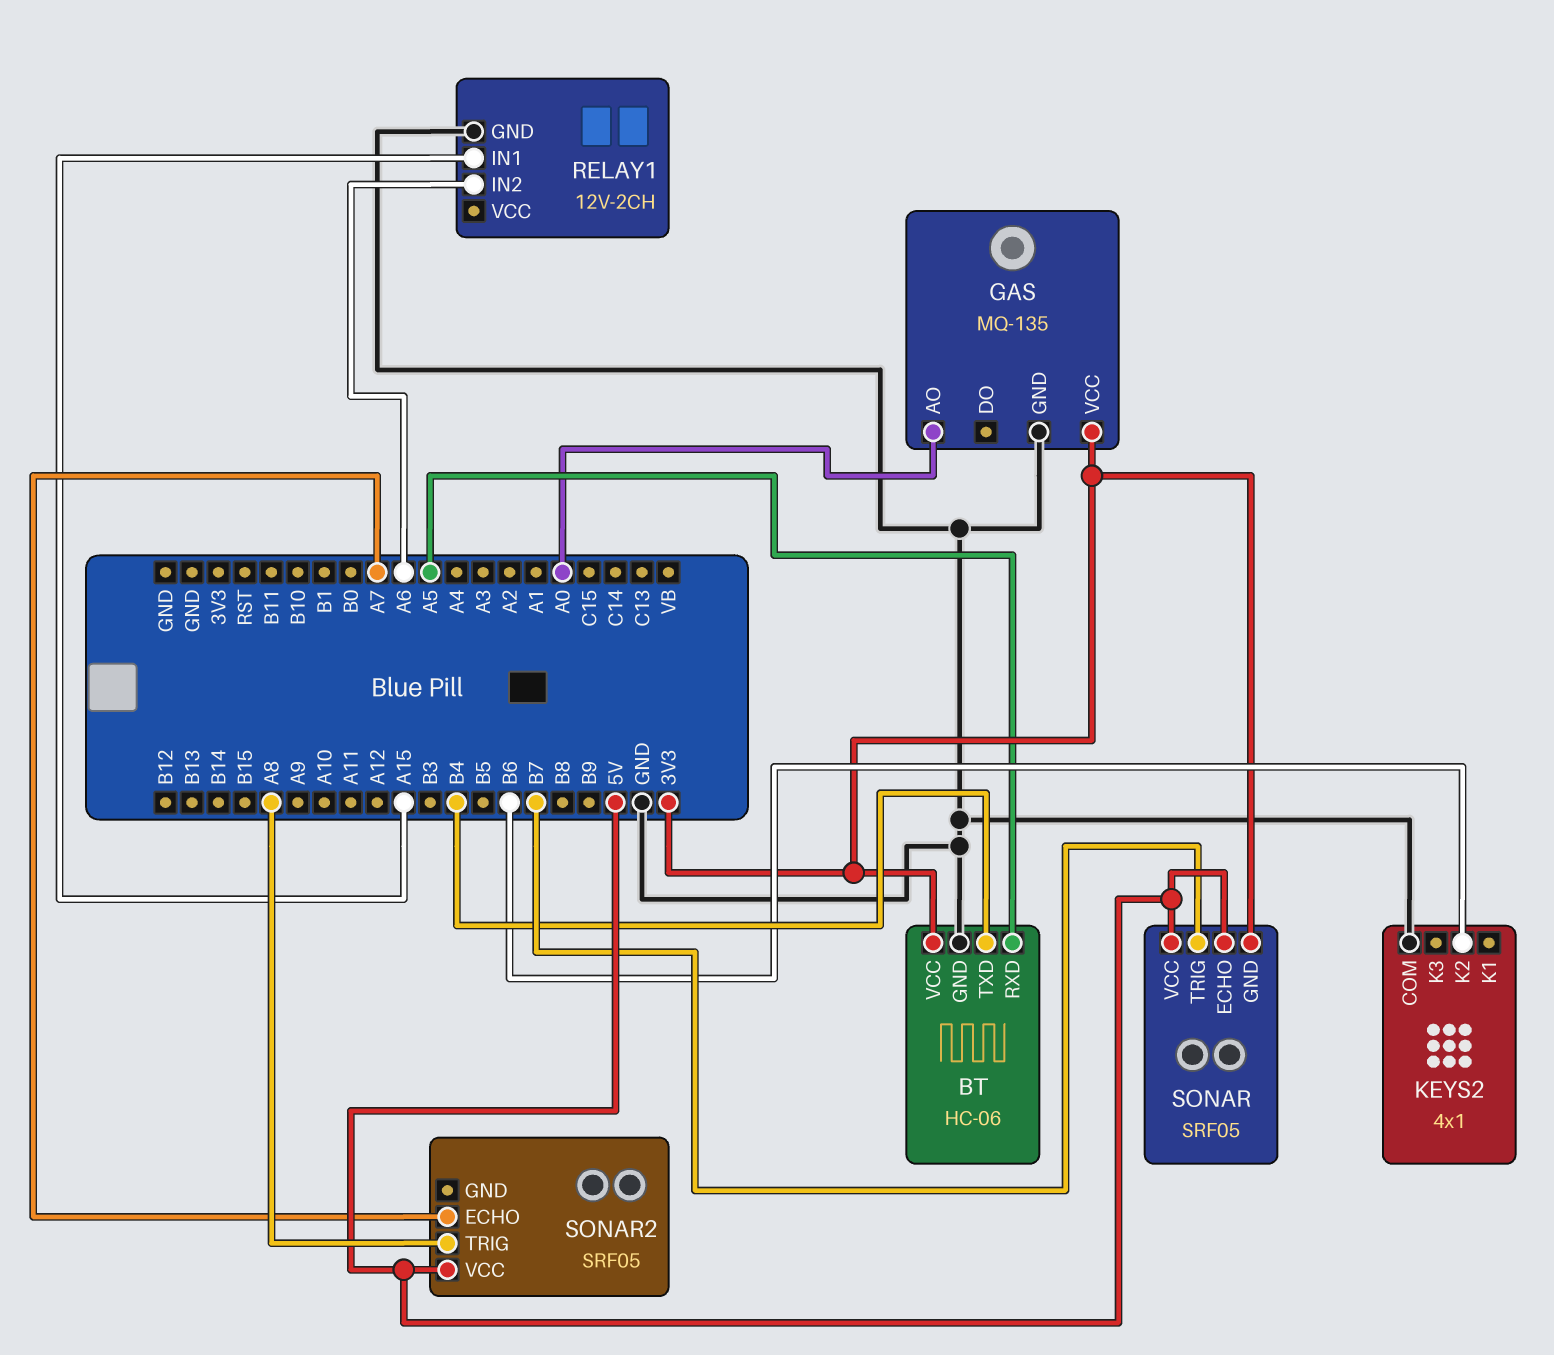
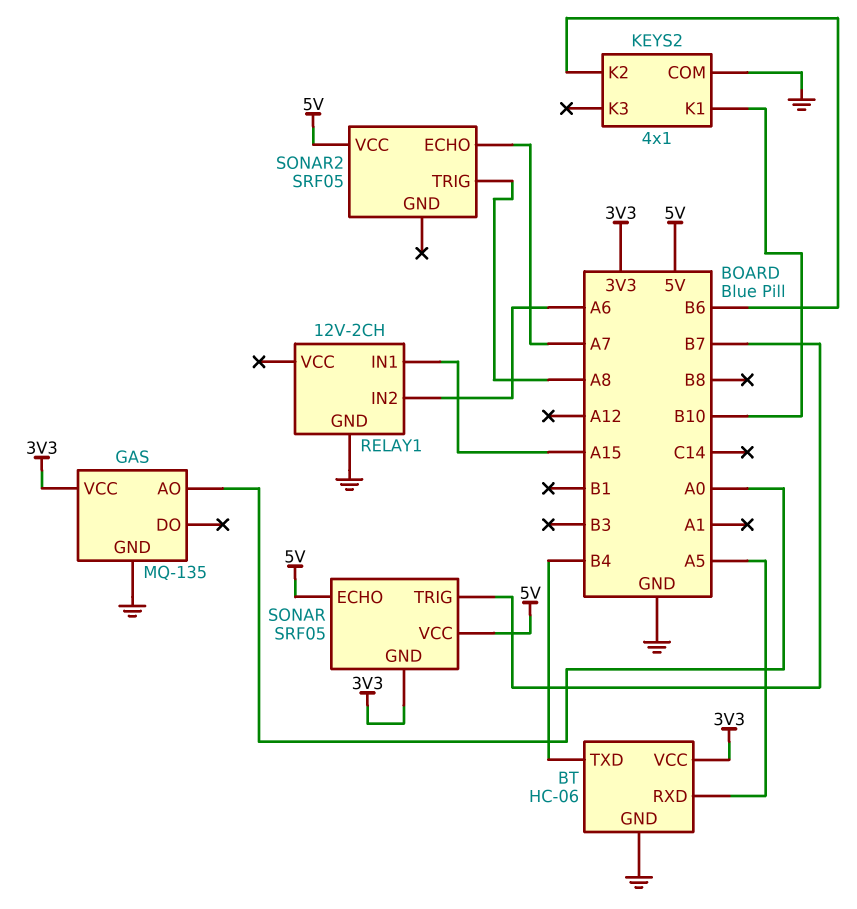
KEYS2 pin K1: none -> B10

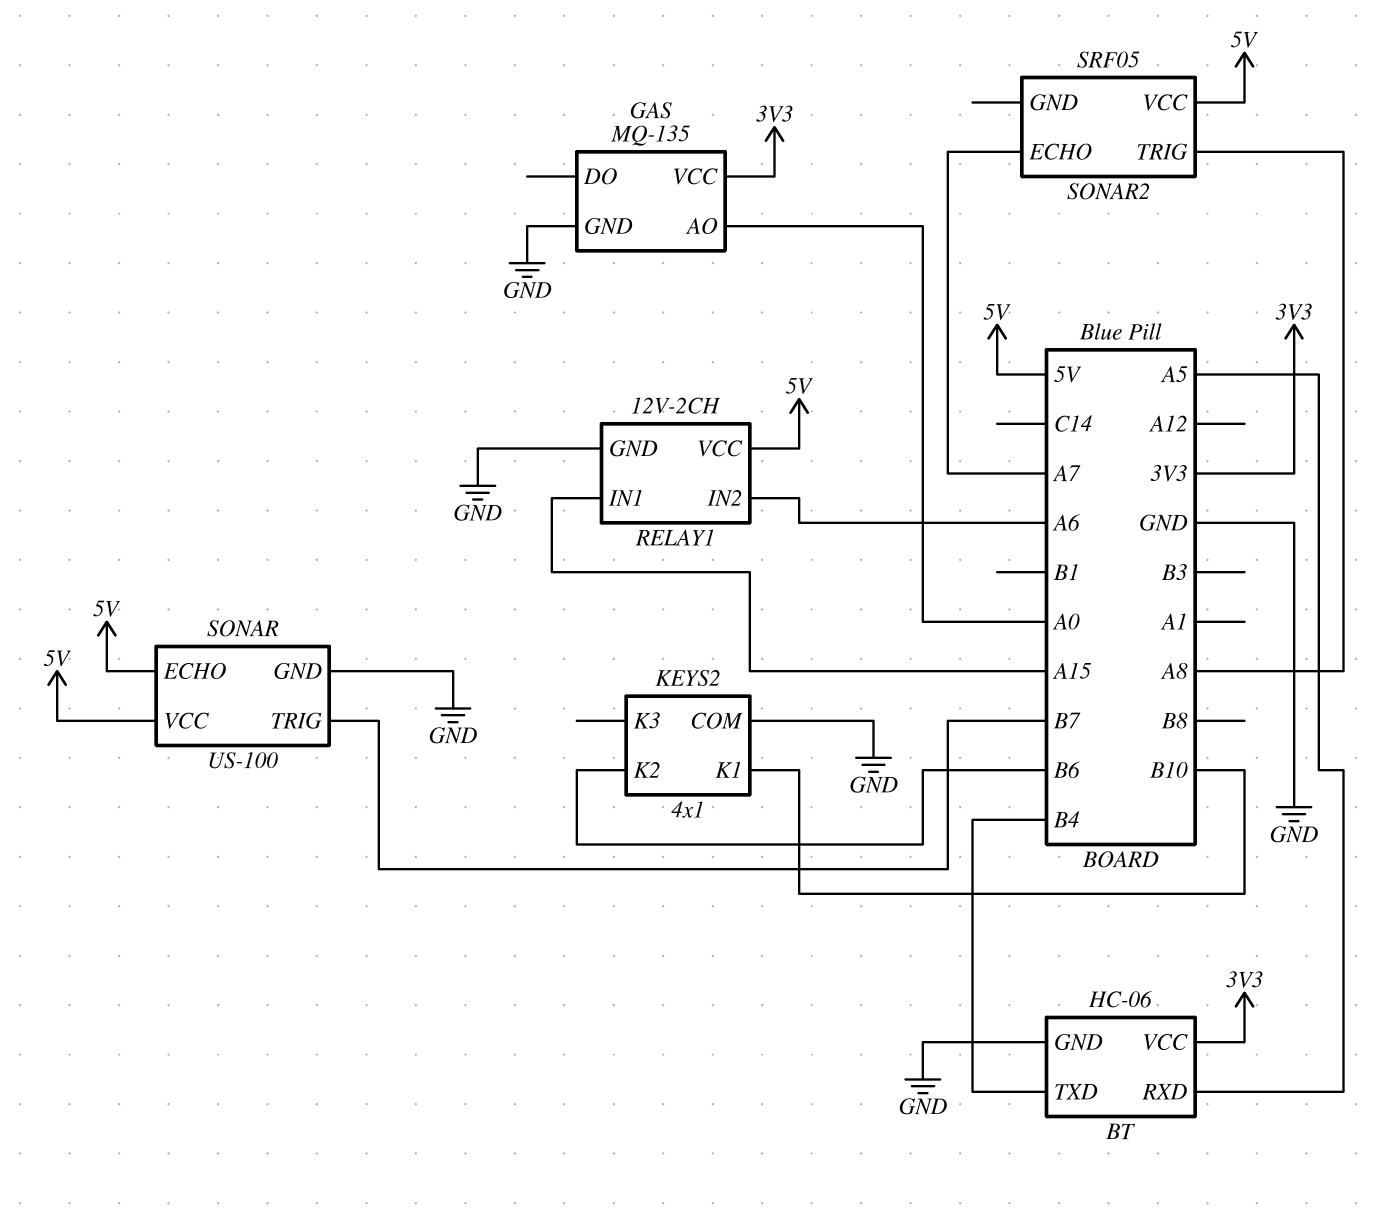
RELAY1 pin VCC: none -> 5V
SONAR: SRF05 -> US-100
SONAR pin GND: 3V3 -> GND

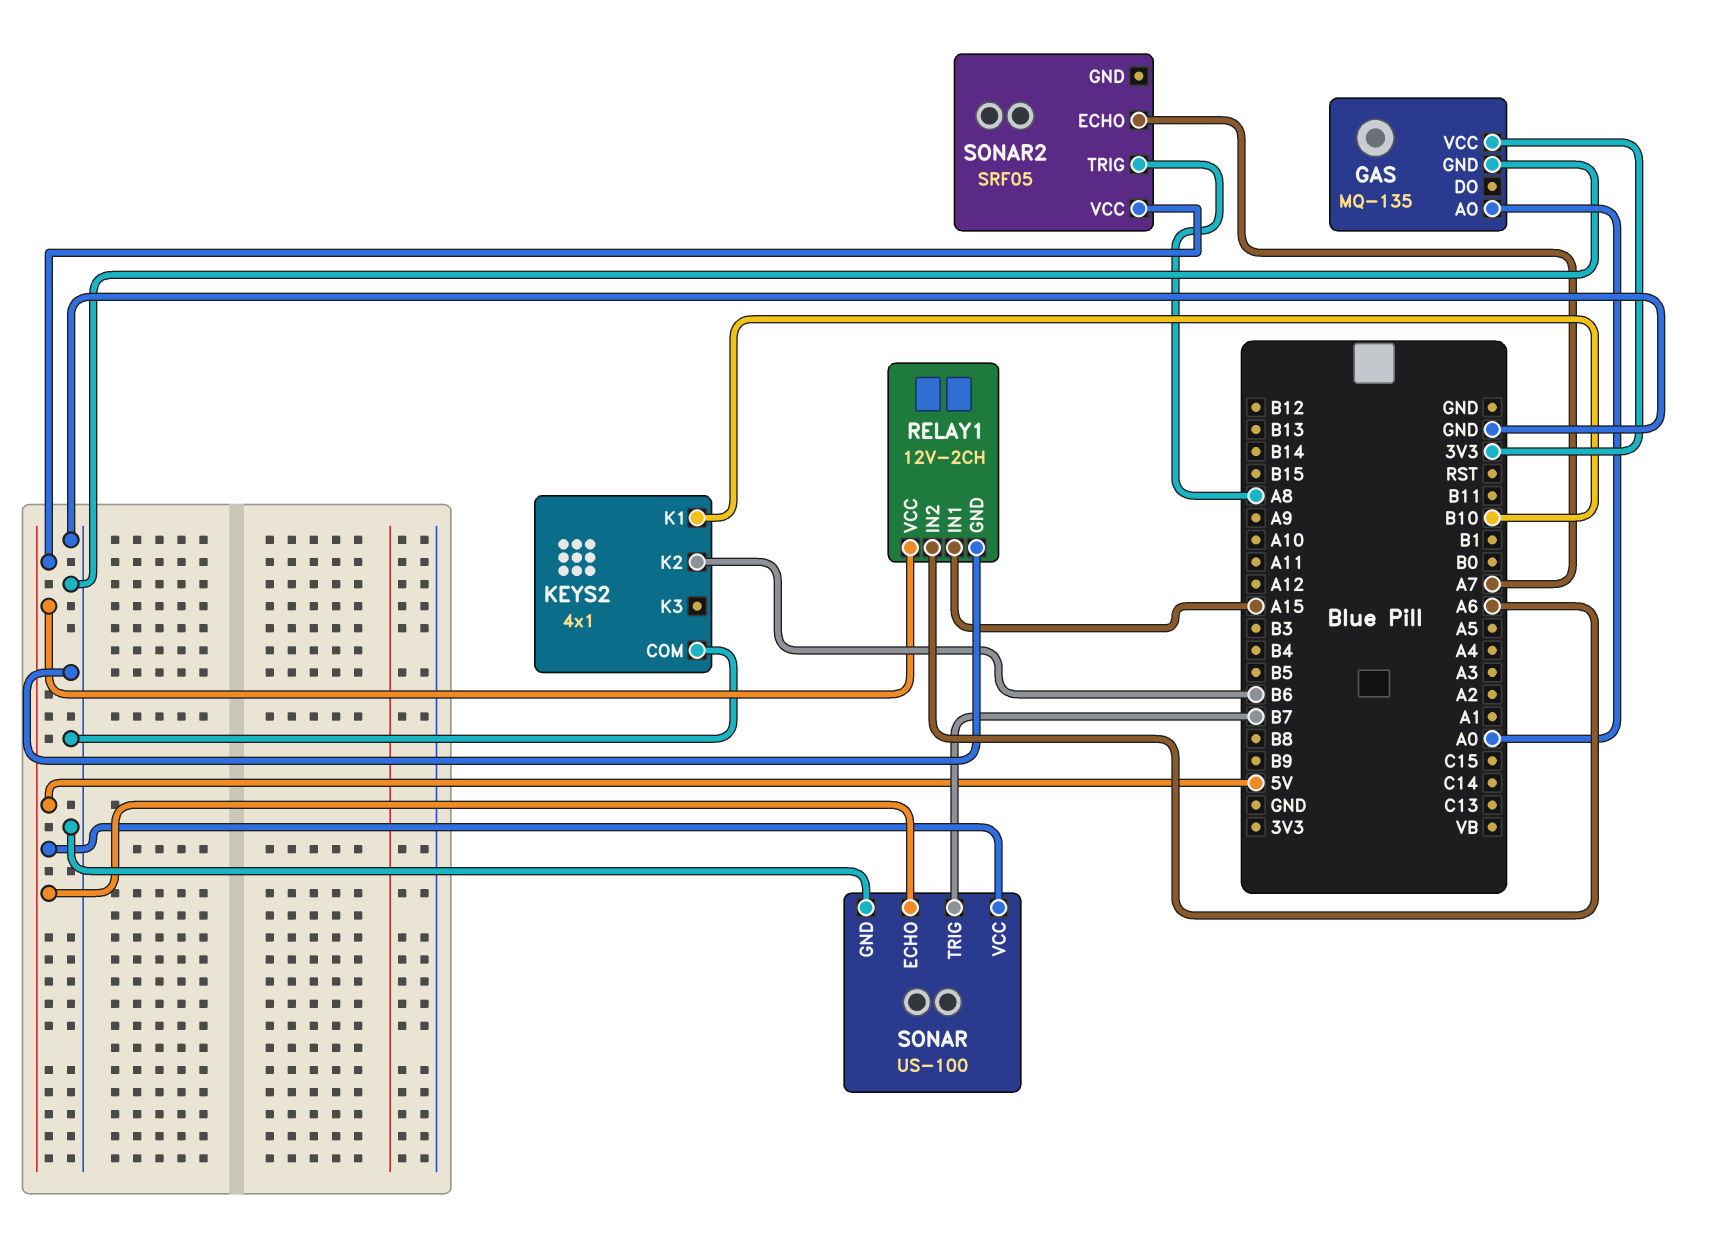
BT: HC-06 -> none
BT pin GND: GND -> none
BT pin RXD: A5 -> none
BT pin TXD: B4 -> none
BT pin VCC: 3V3 -> none

